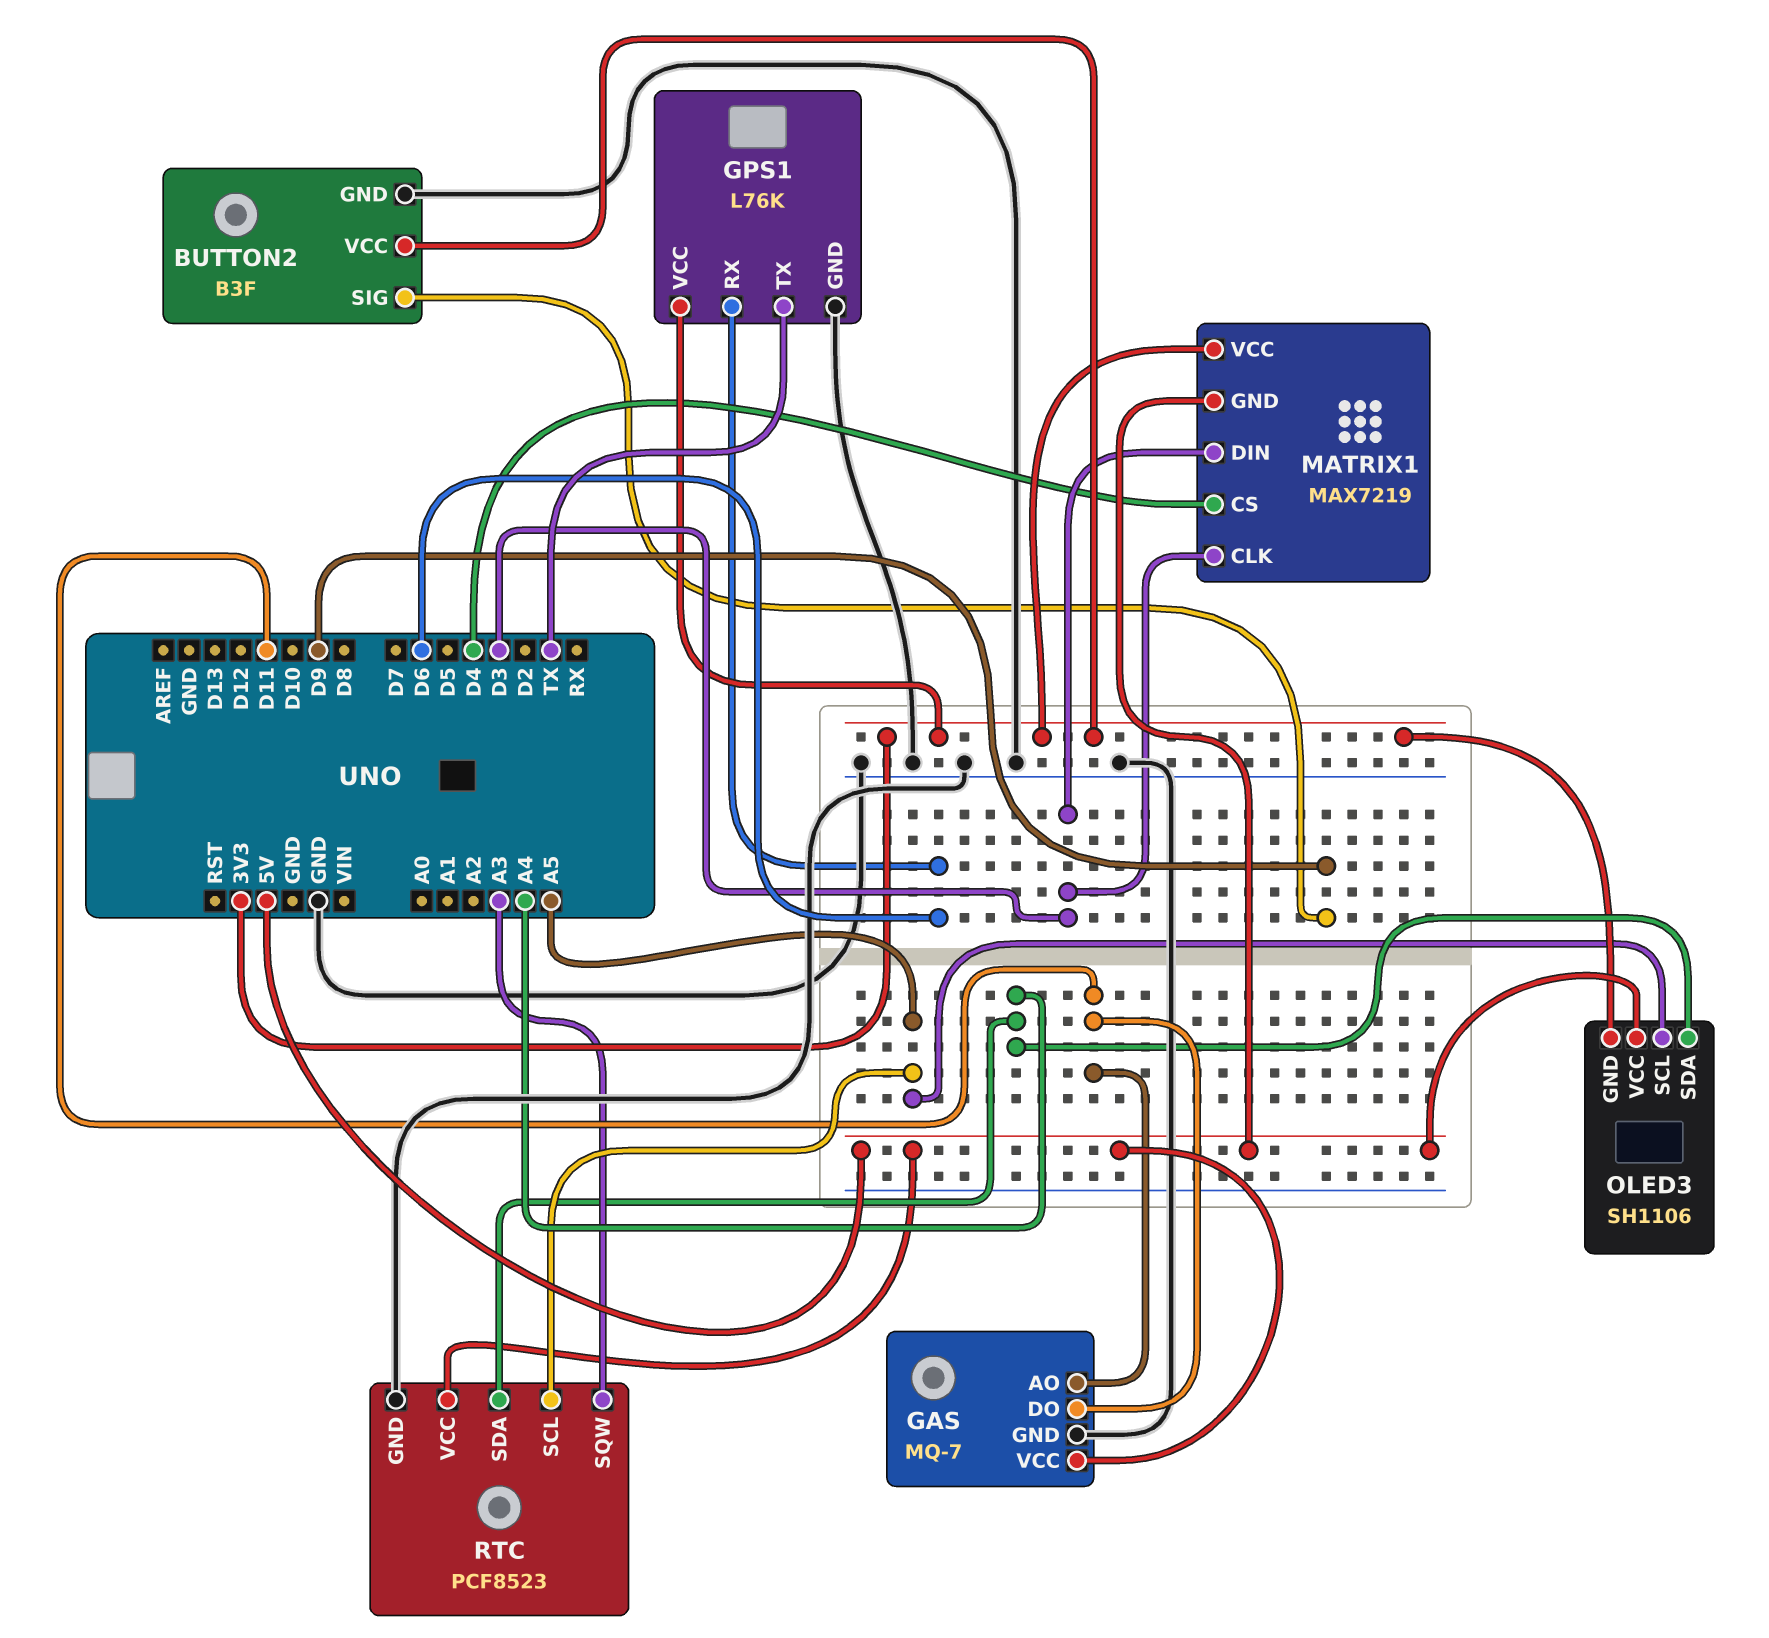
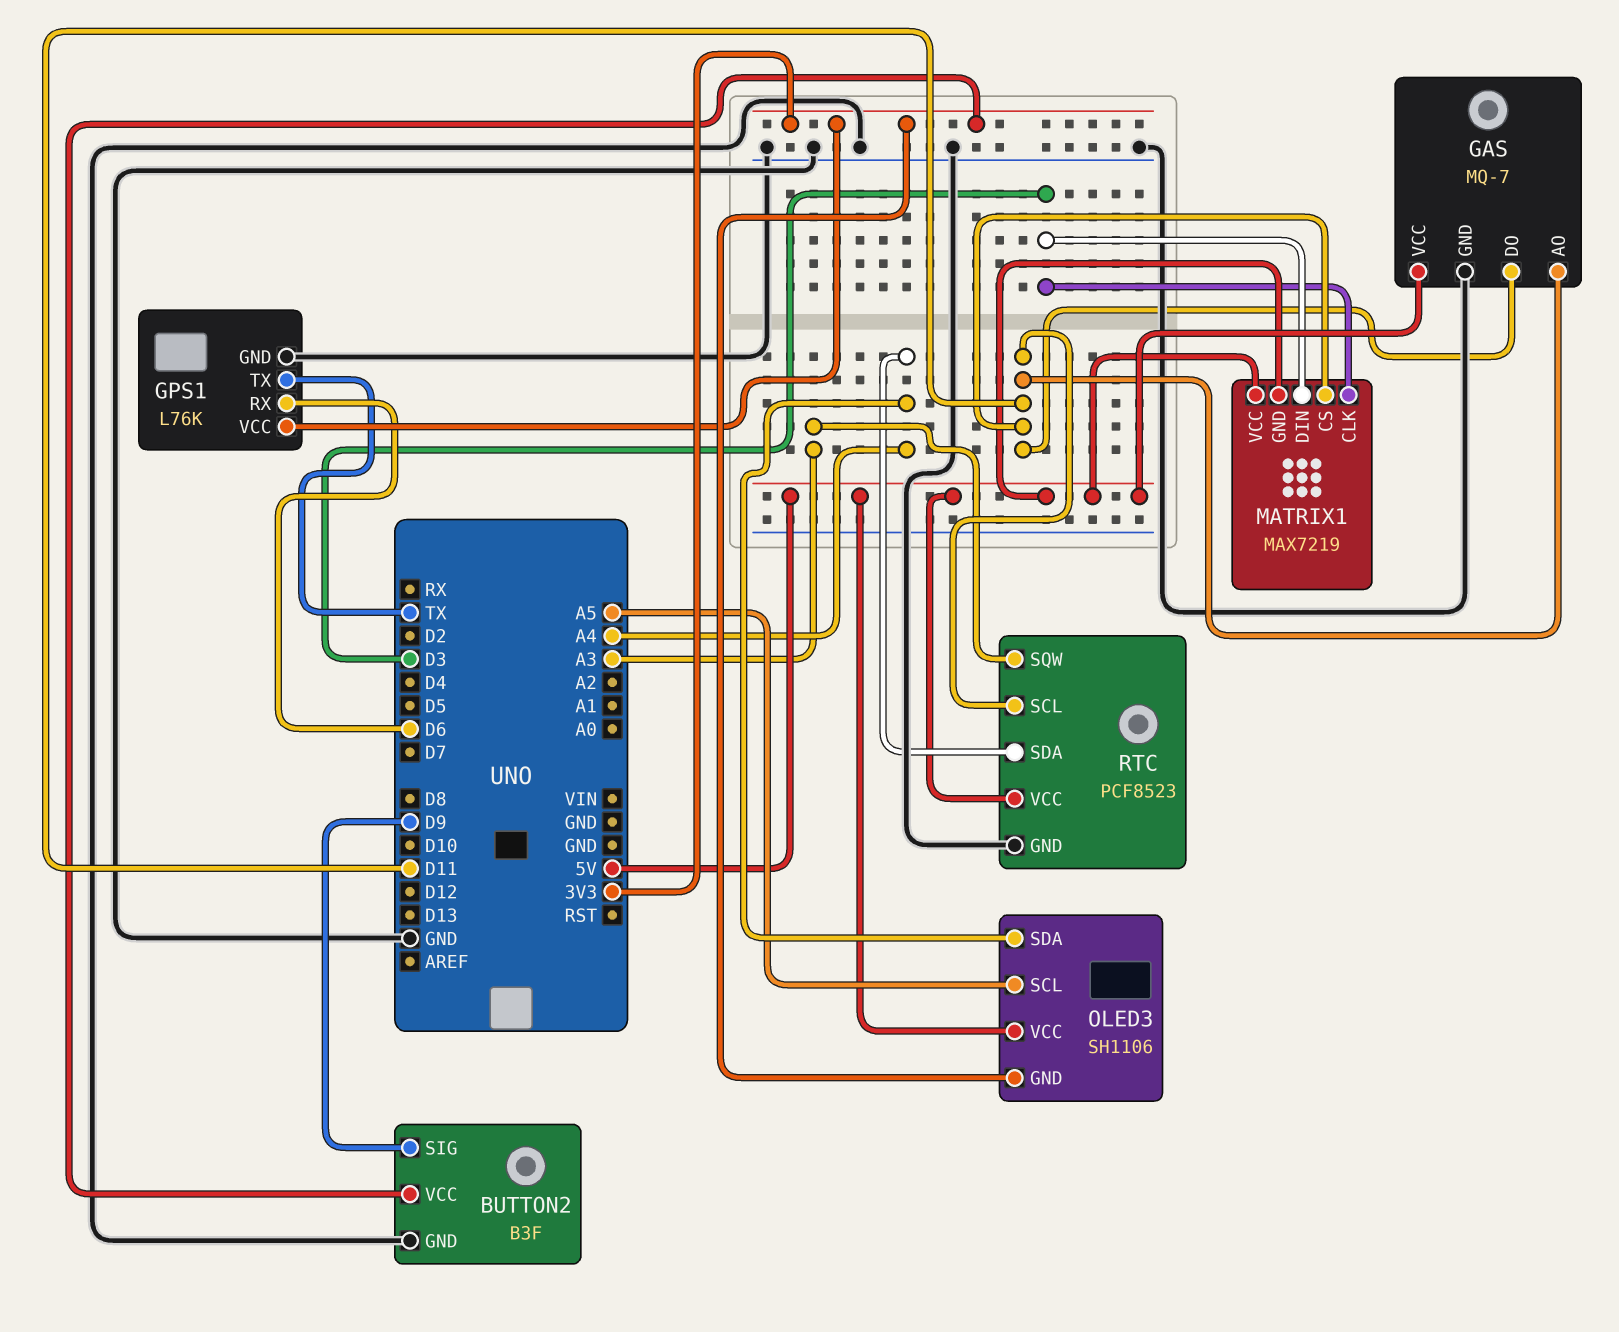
MATRIX1 pin CS: D4 -> D11
MATRIX1 pin VCC: 3V3 -> 5V
RTC pin SCL: A5 -> D11

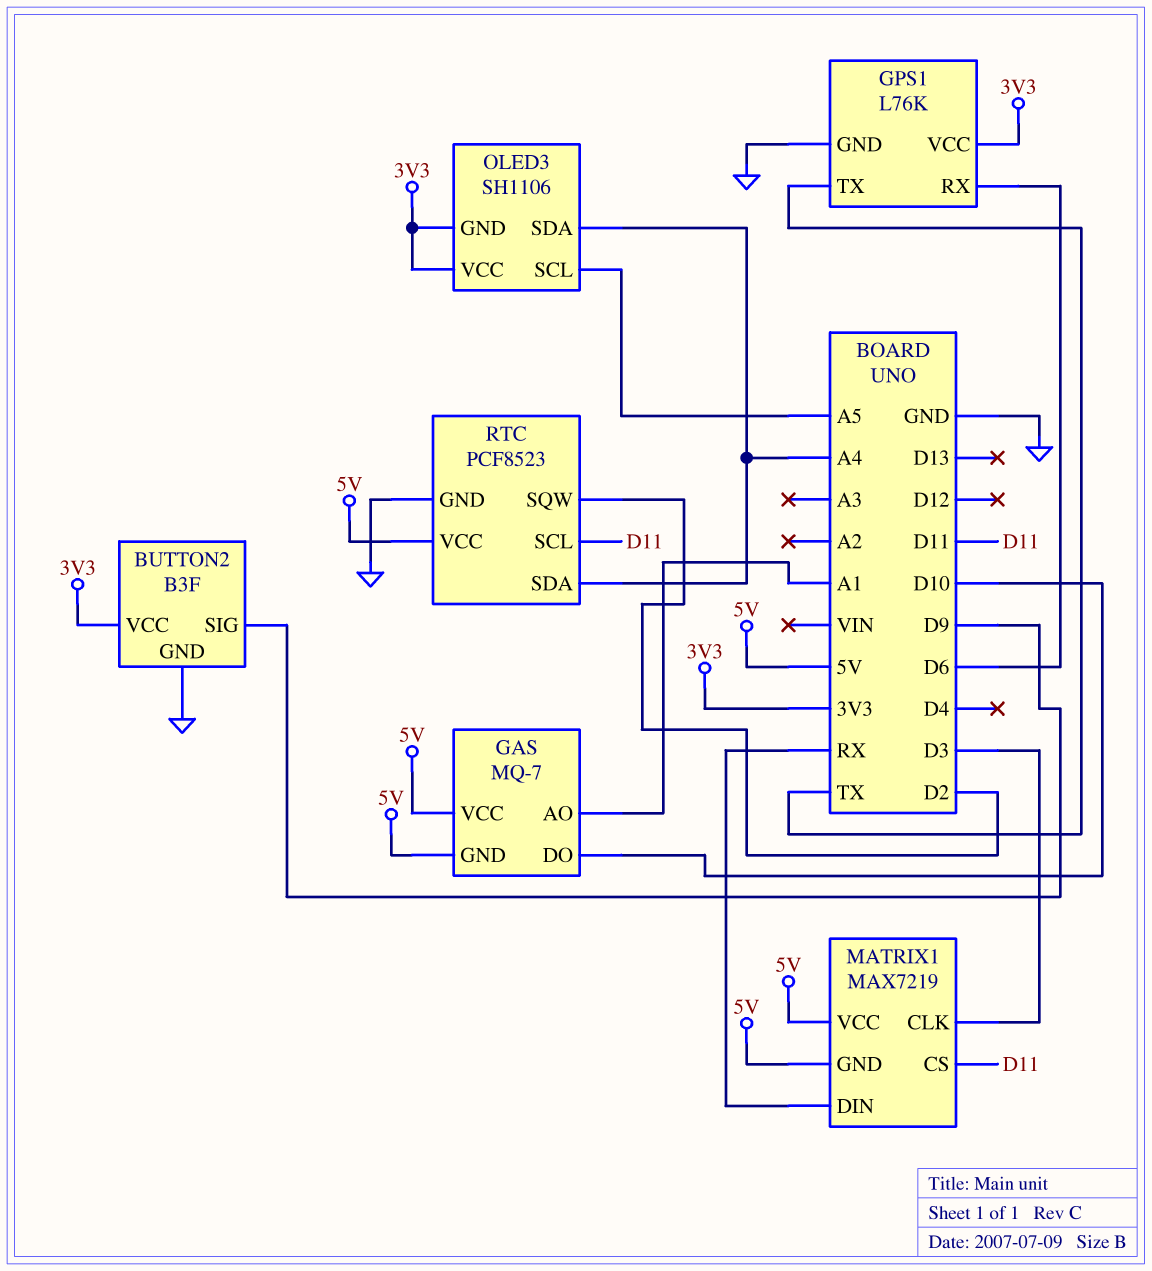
GAS pin AO: D11 -> A1
GAS pin DO: D11 -> D10
GAS pin GND: GND -> 5V
MATRIX1 pin DIN: D3 -> RX
OLED3 pin VCC: 5V -> 3V3
RTC pin SQW: A3 -> D2

